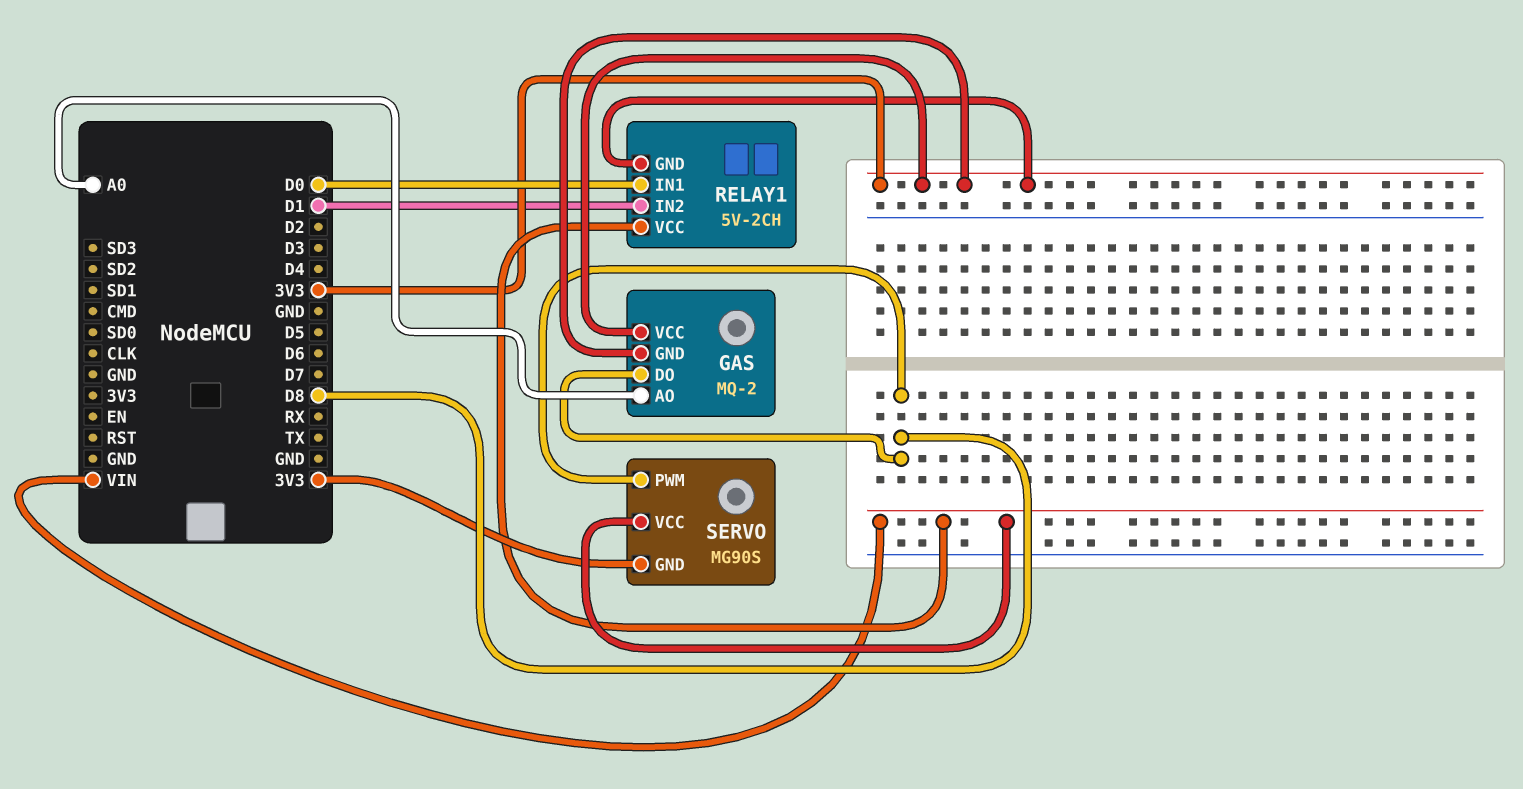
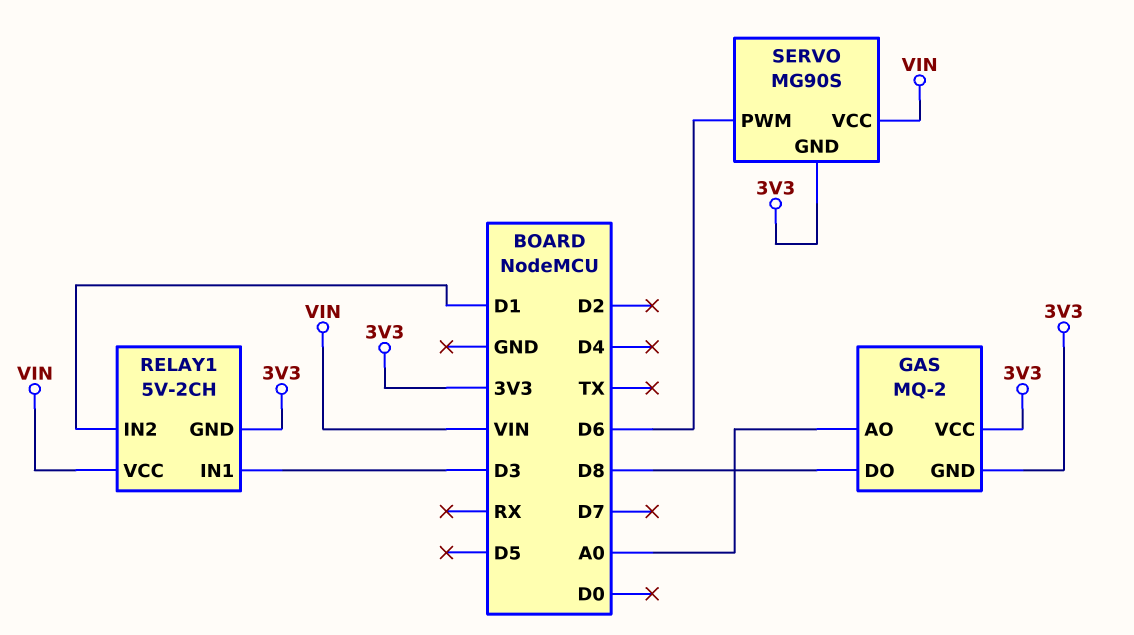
RELAY1 pin IN1: D0 -> D3
SERVO pin PWM: D8 -> D6

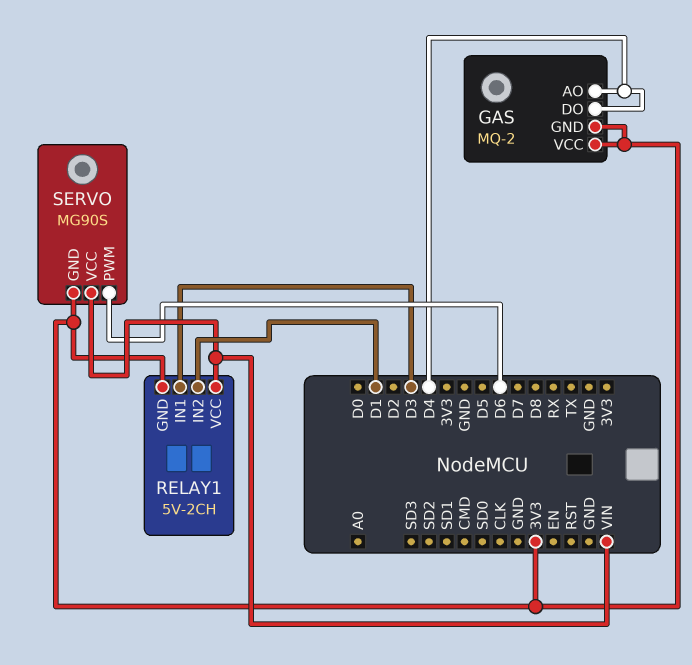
GAS pin AO: A0 -> D4
GAS pin DO: D8 -> D4

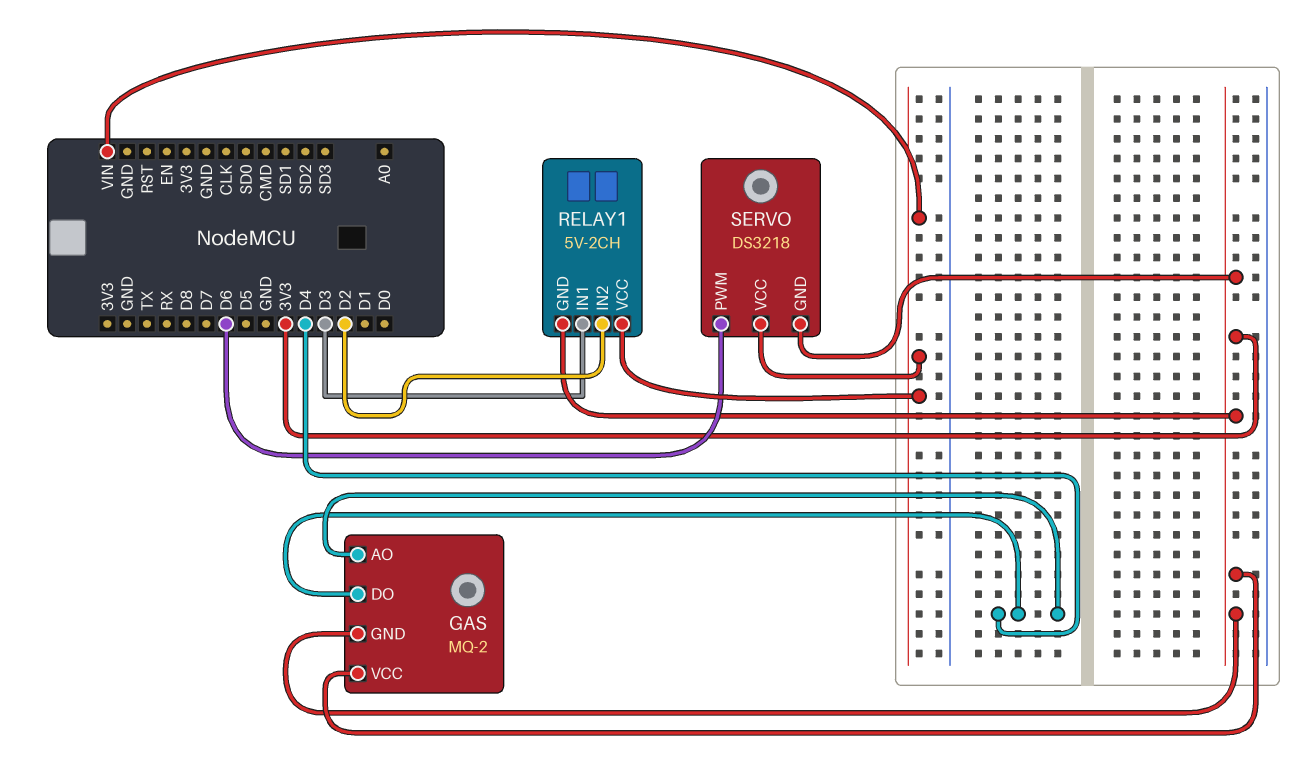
RELAY1 pin IN2: D1 -> D2
SERVO: MG90S -> DS3218

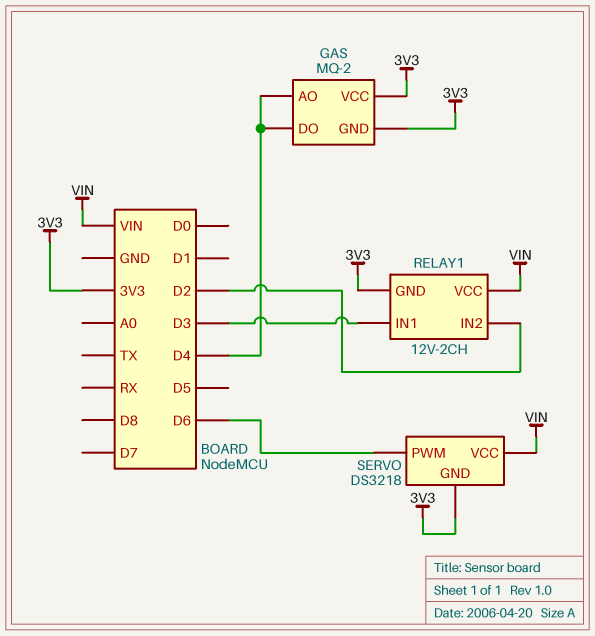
RELAY1: 5V-2CH -> 12V-2CH

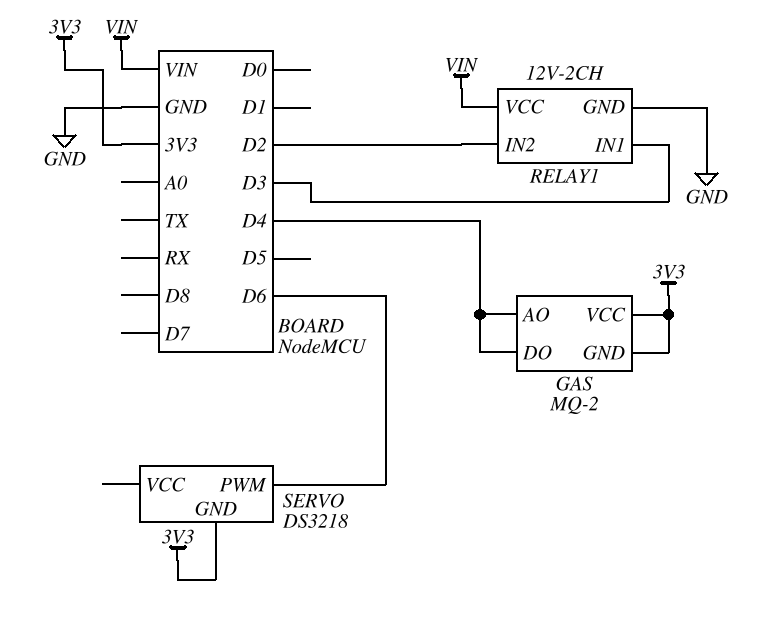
RELAY1 pin GND: 3V3 -> GND
SERVO pin VCC: VIN -> none

